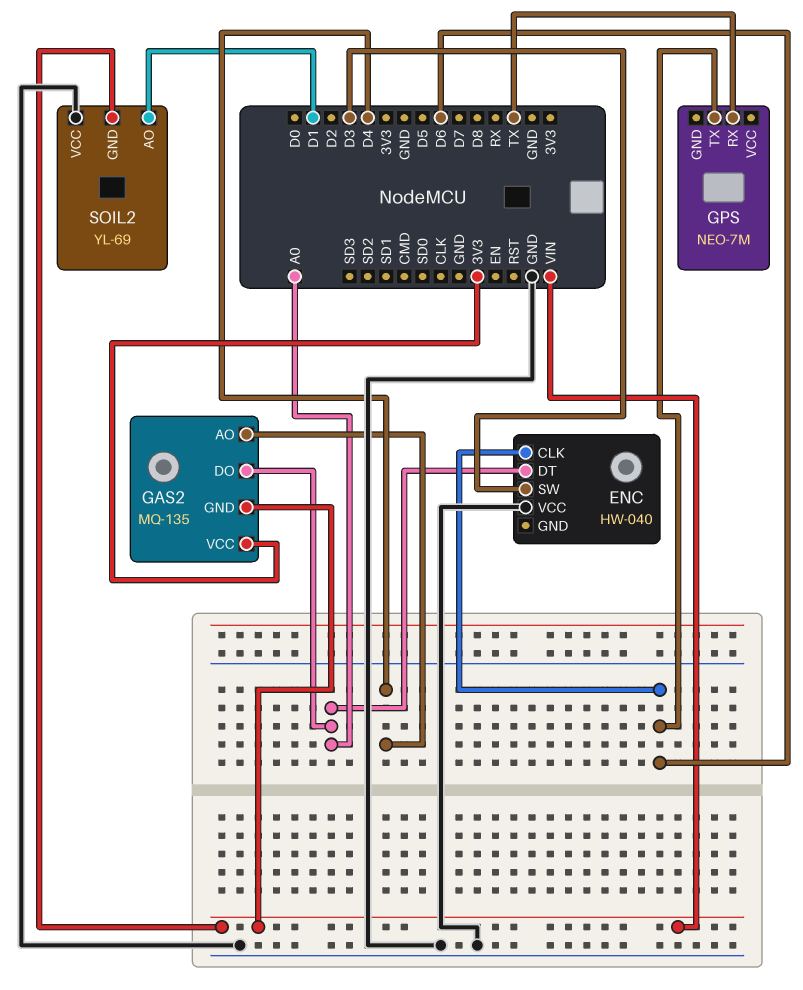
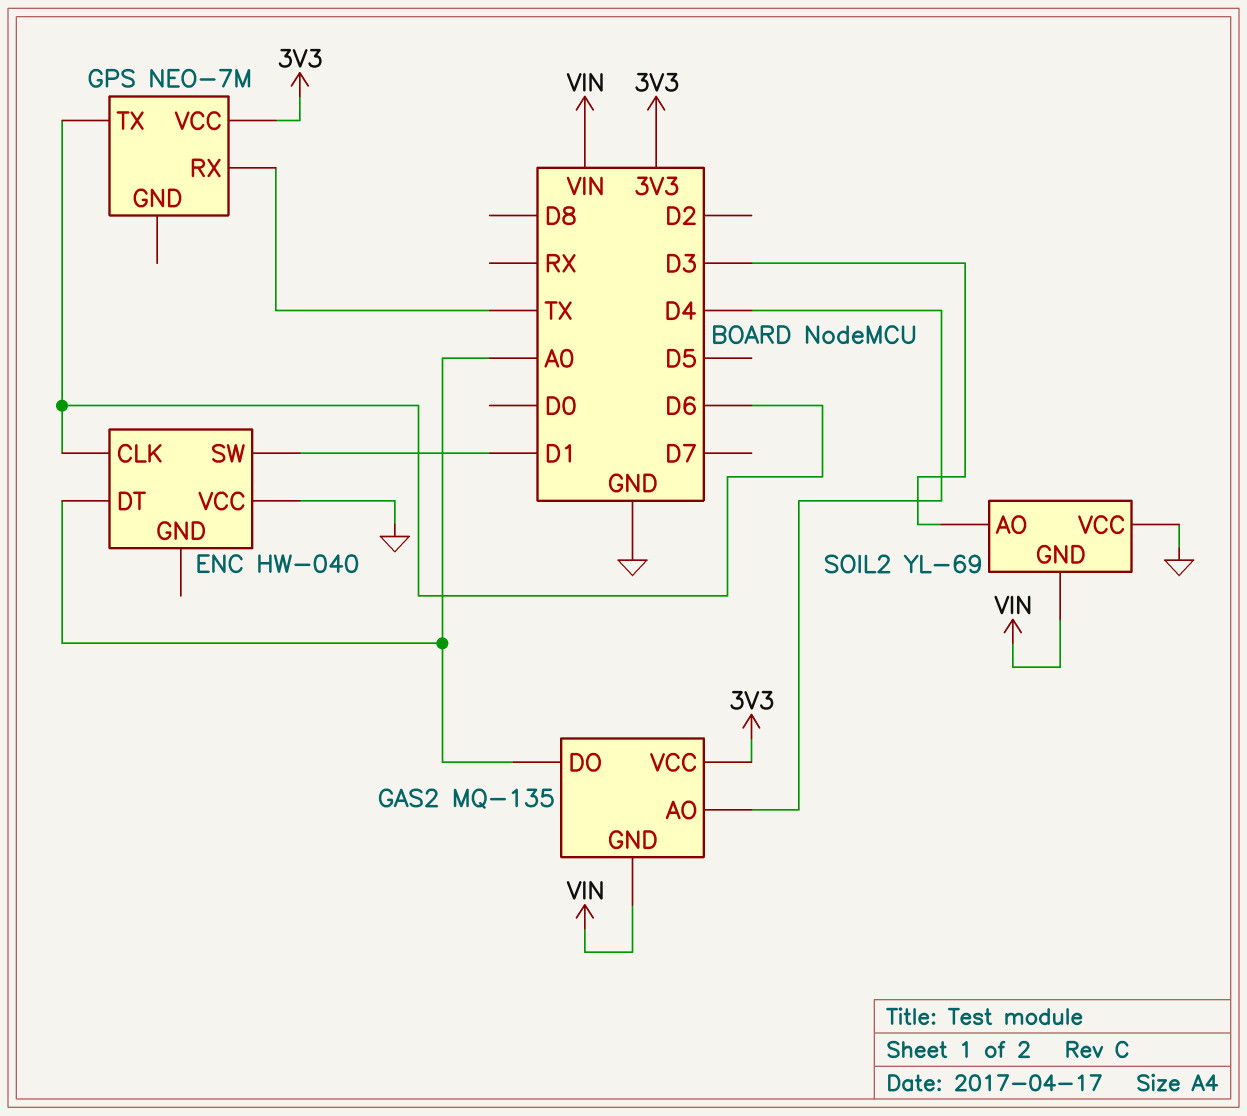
ENC pin SW: D3 -> D1
GPS pin VCC: none -> 3V3
SOIL2 pin AO: D1 -> D3

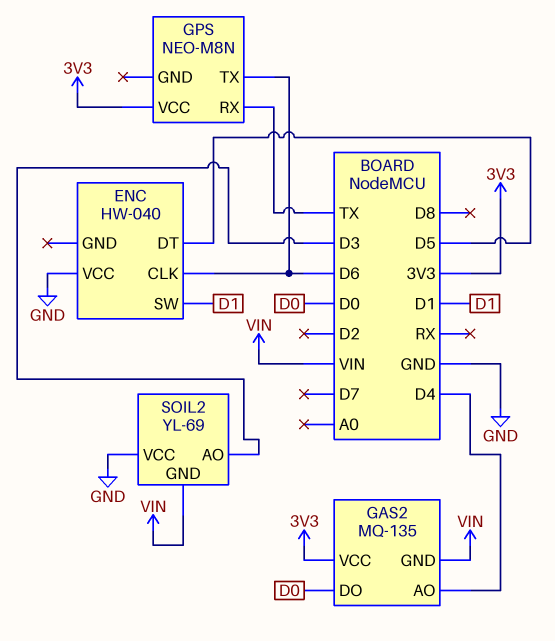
ENC pin DT: A0 -> D5
GAS2 pin DO: A0 -> D0
GPS: NEO-7M -> NEO-M8N

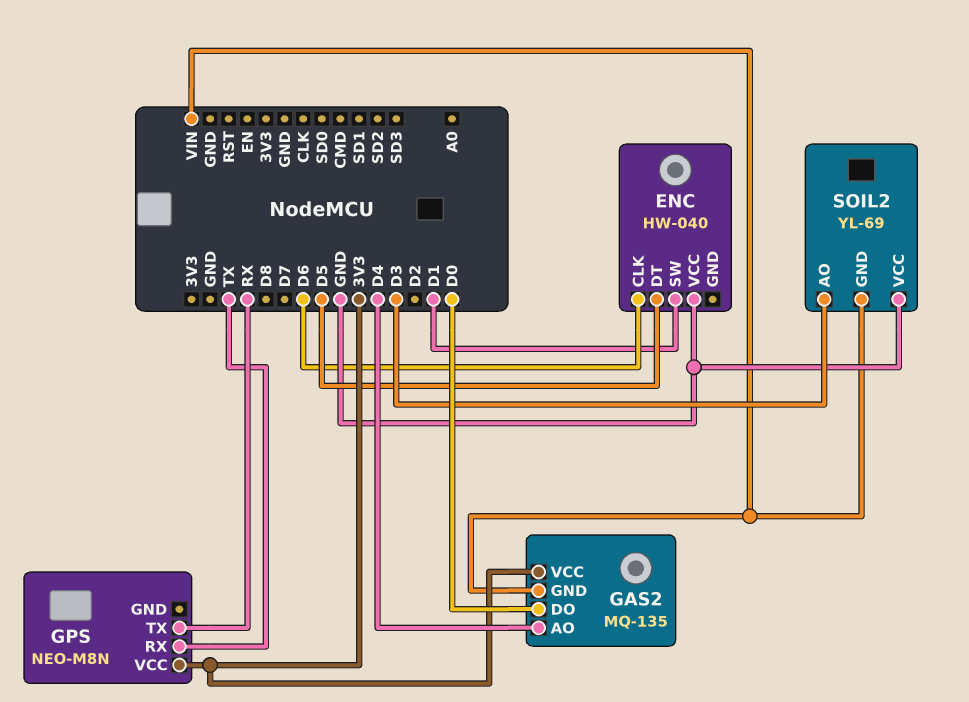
GPS pin TX: D6 -> RX

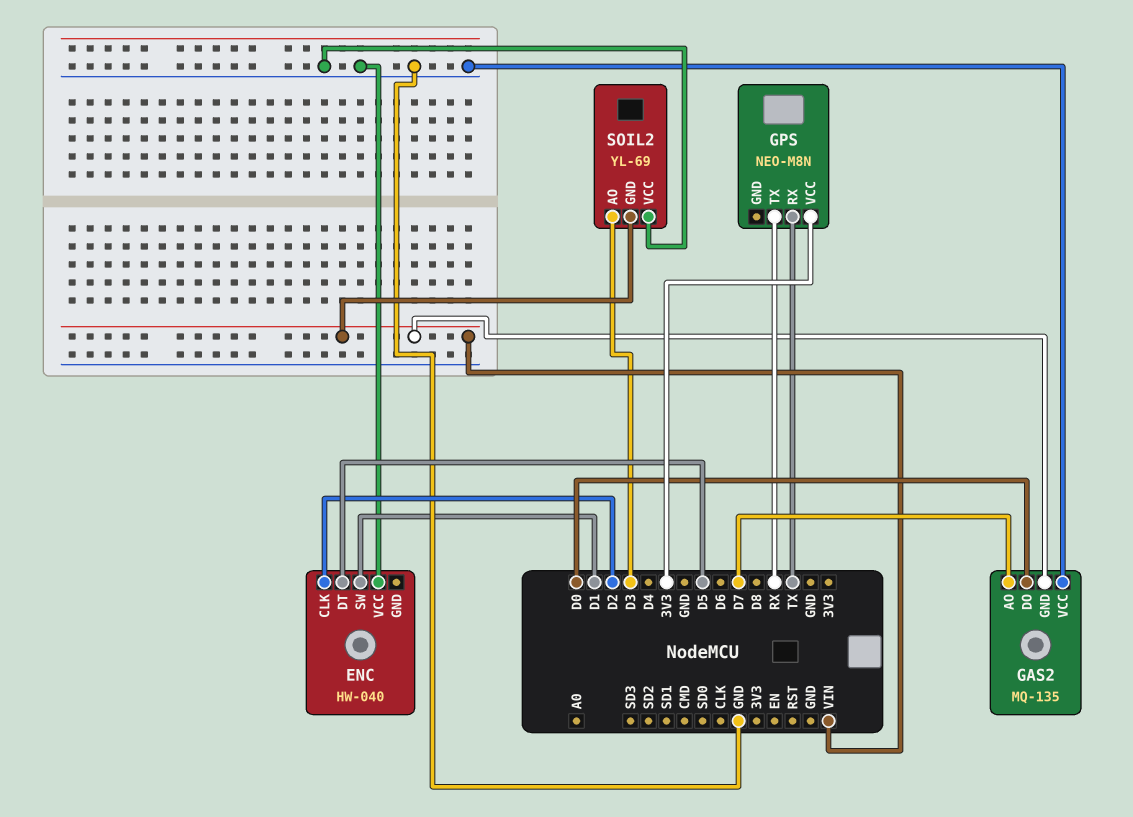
ENC pin CLK: D6 -> D2
GAS2 pin AO: D4 -> D7
GAS2 pin VCC: 3V3 -> GND

